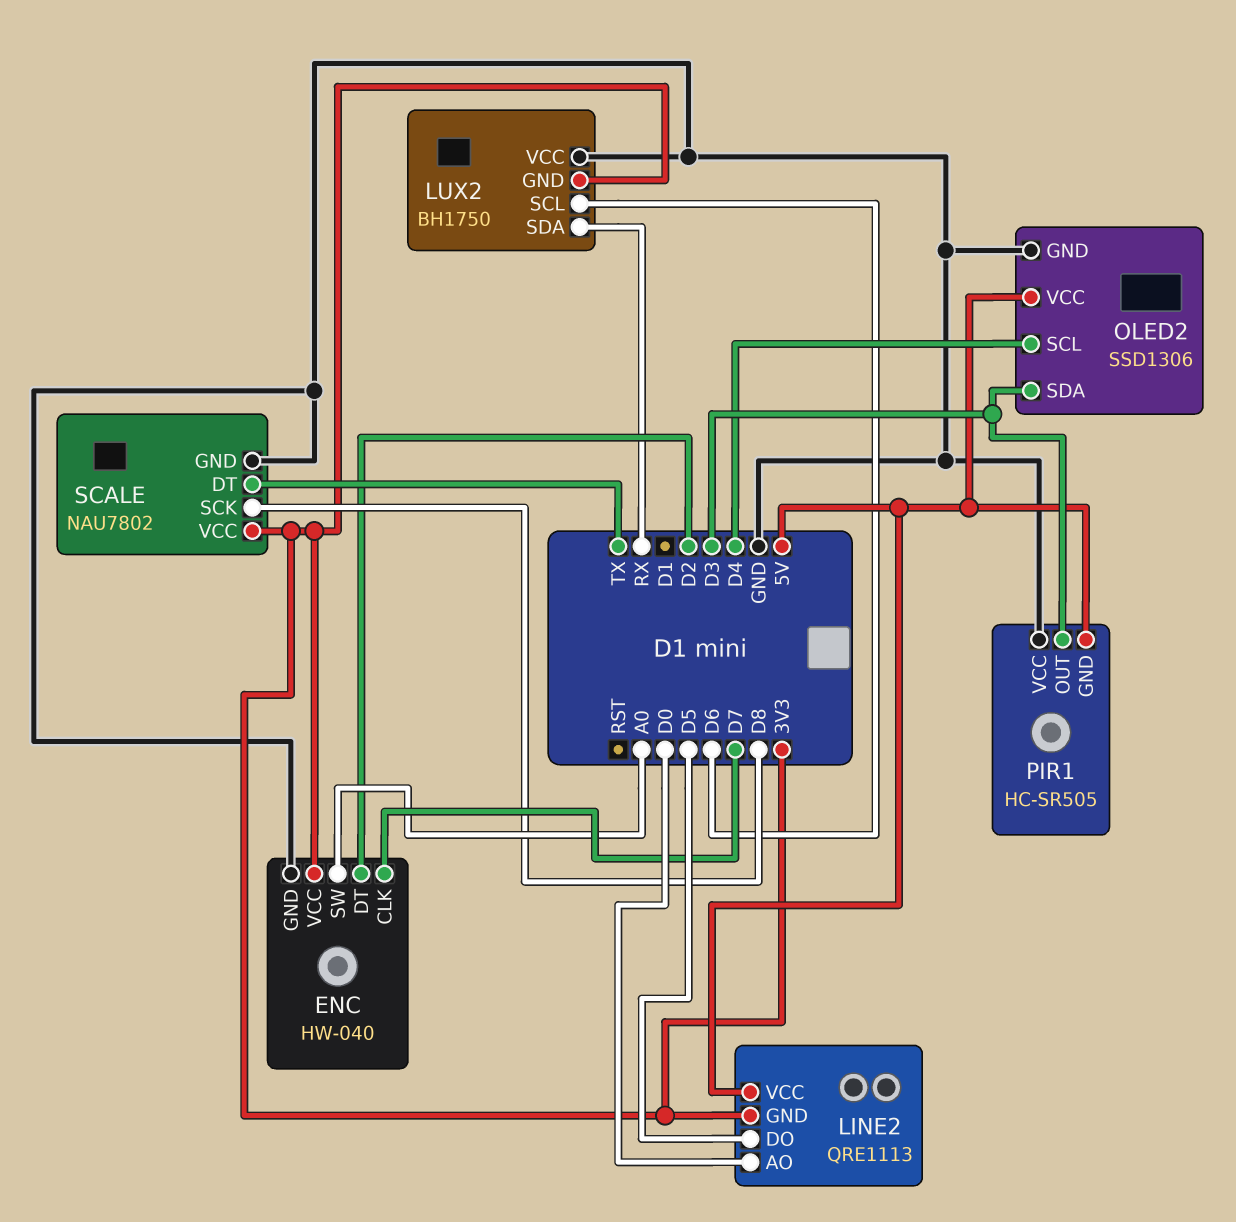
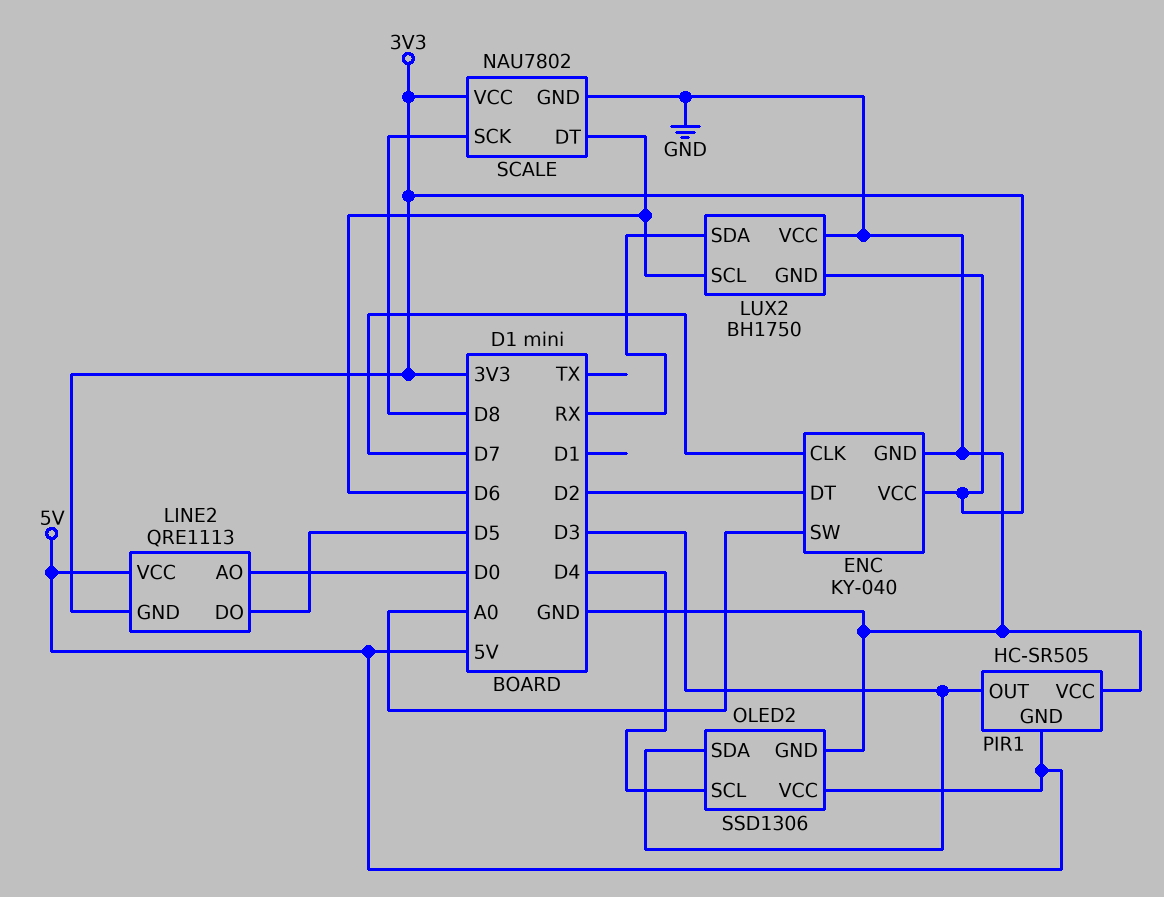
ENC: HW-040 -> KY-040
SCALE pin DT: TX -> D6

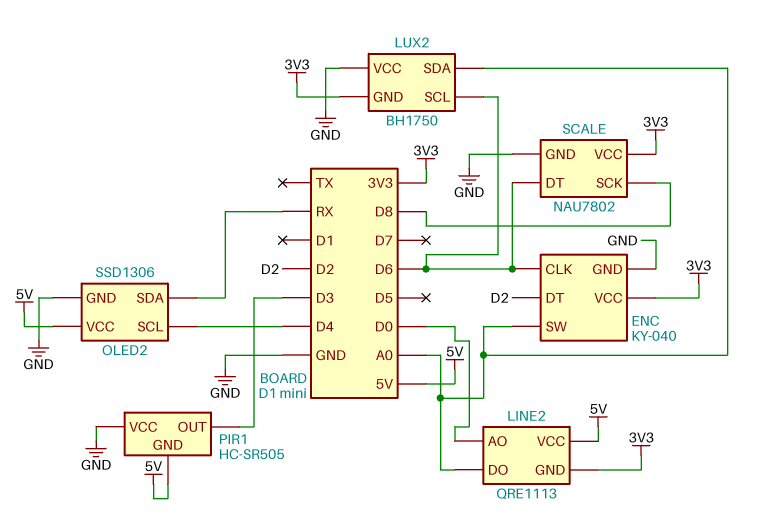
ENC pin CLK: D7 -> D6
LINE2 pin DO: D5 -> A0
LUX2 pin SDA: RX -> A0
OLED2 pin SDA: D3 -> RX

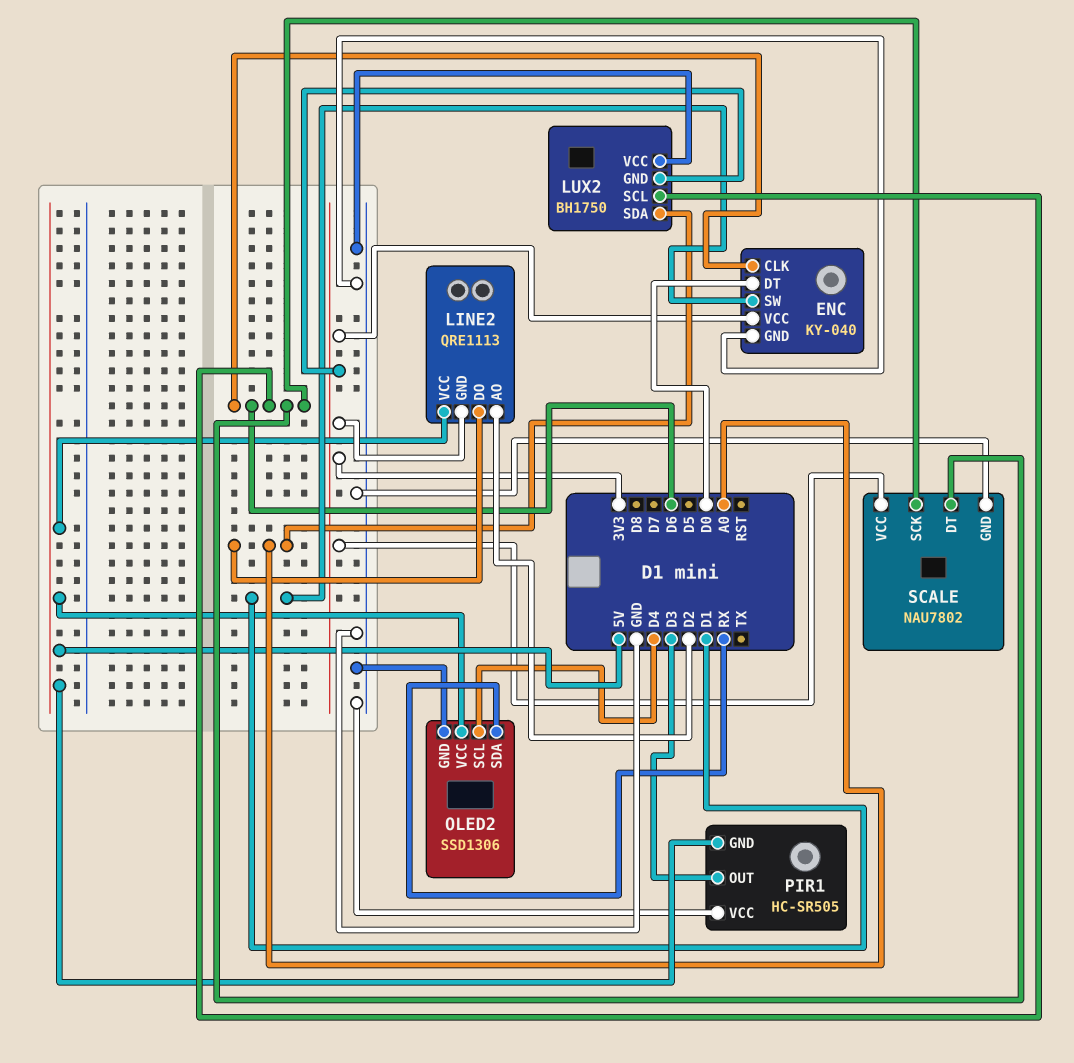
ENC pin DT: D2 -> D0
ENC pin SW: A0 -> D1
LINE2 pin AO: D0 -> D2
SCALE pin SCK: D8 -> D6

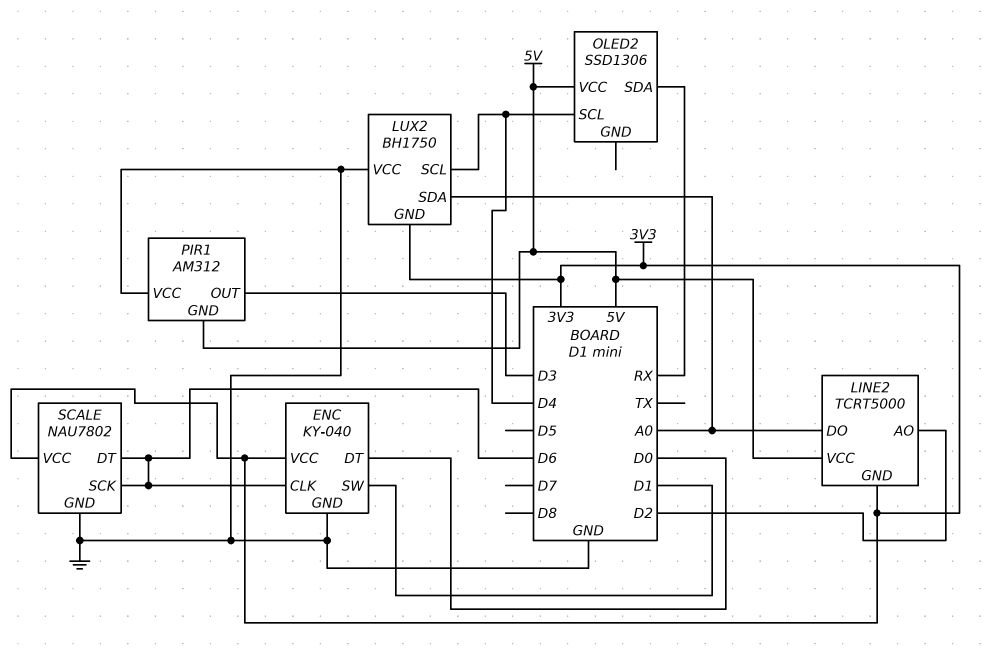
LINE2: QRE1113 -> TCRT5000
LUX2 pin SCL: D6 -> D4
OLED2 pin GND: GND -> none
PIR1: HC-SR505 -> AM312

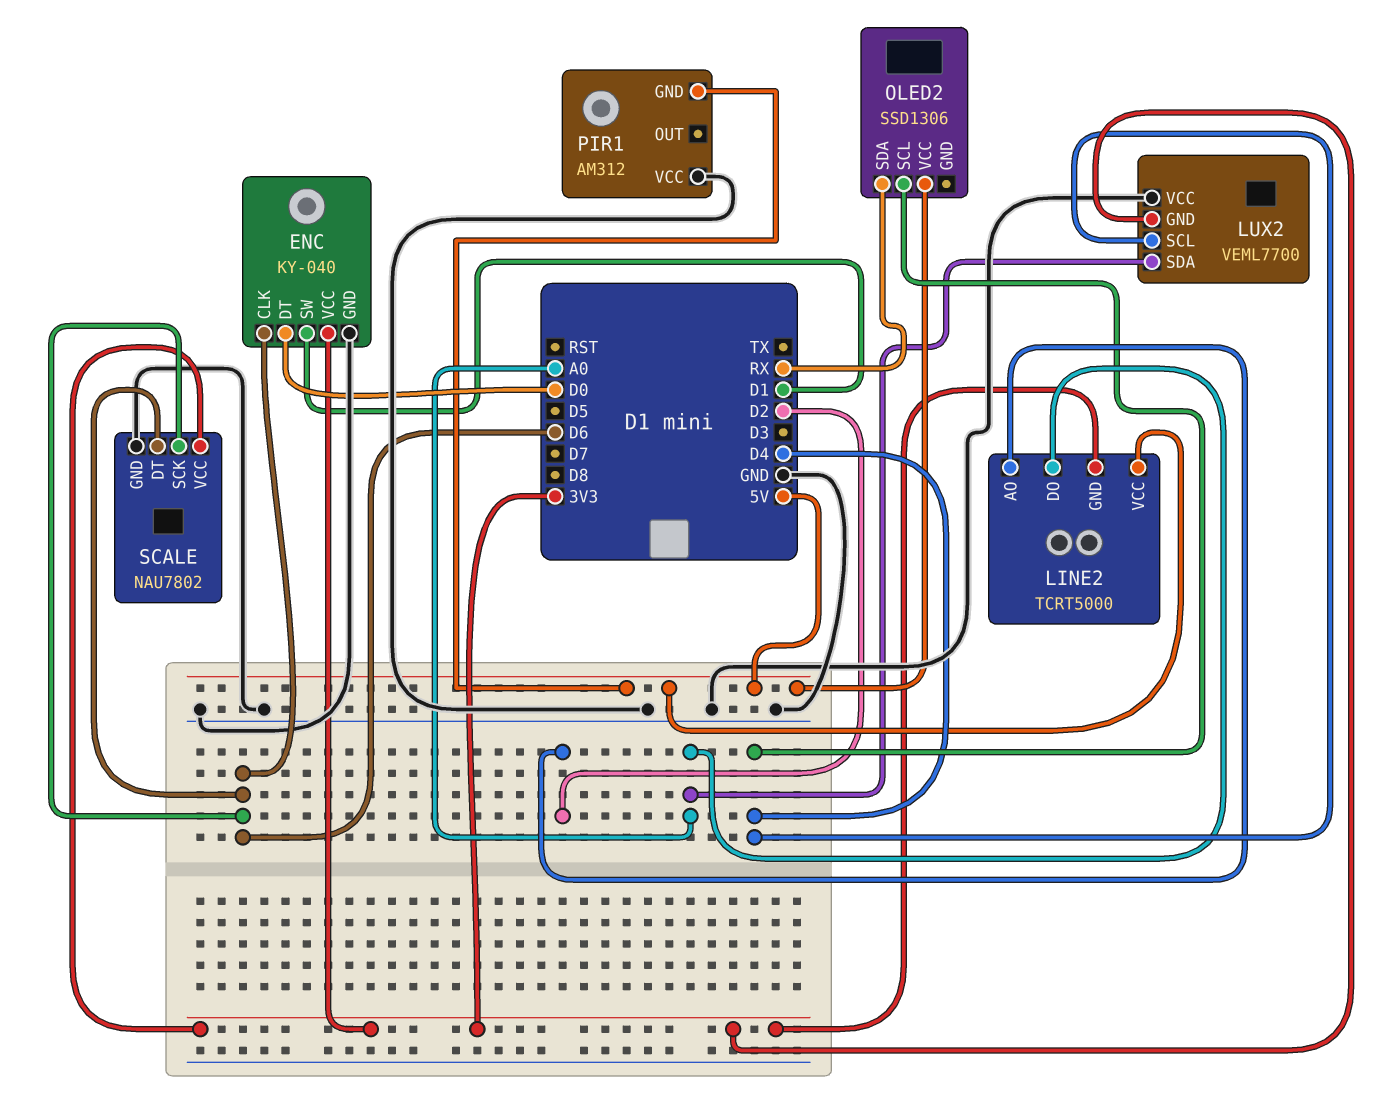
LUX2: BH1750 -> VEML7700
PIR1 pin OUT: D3 -> none

